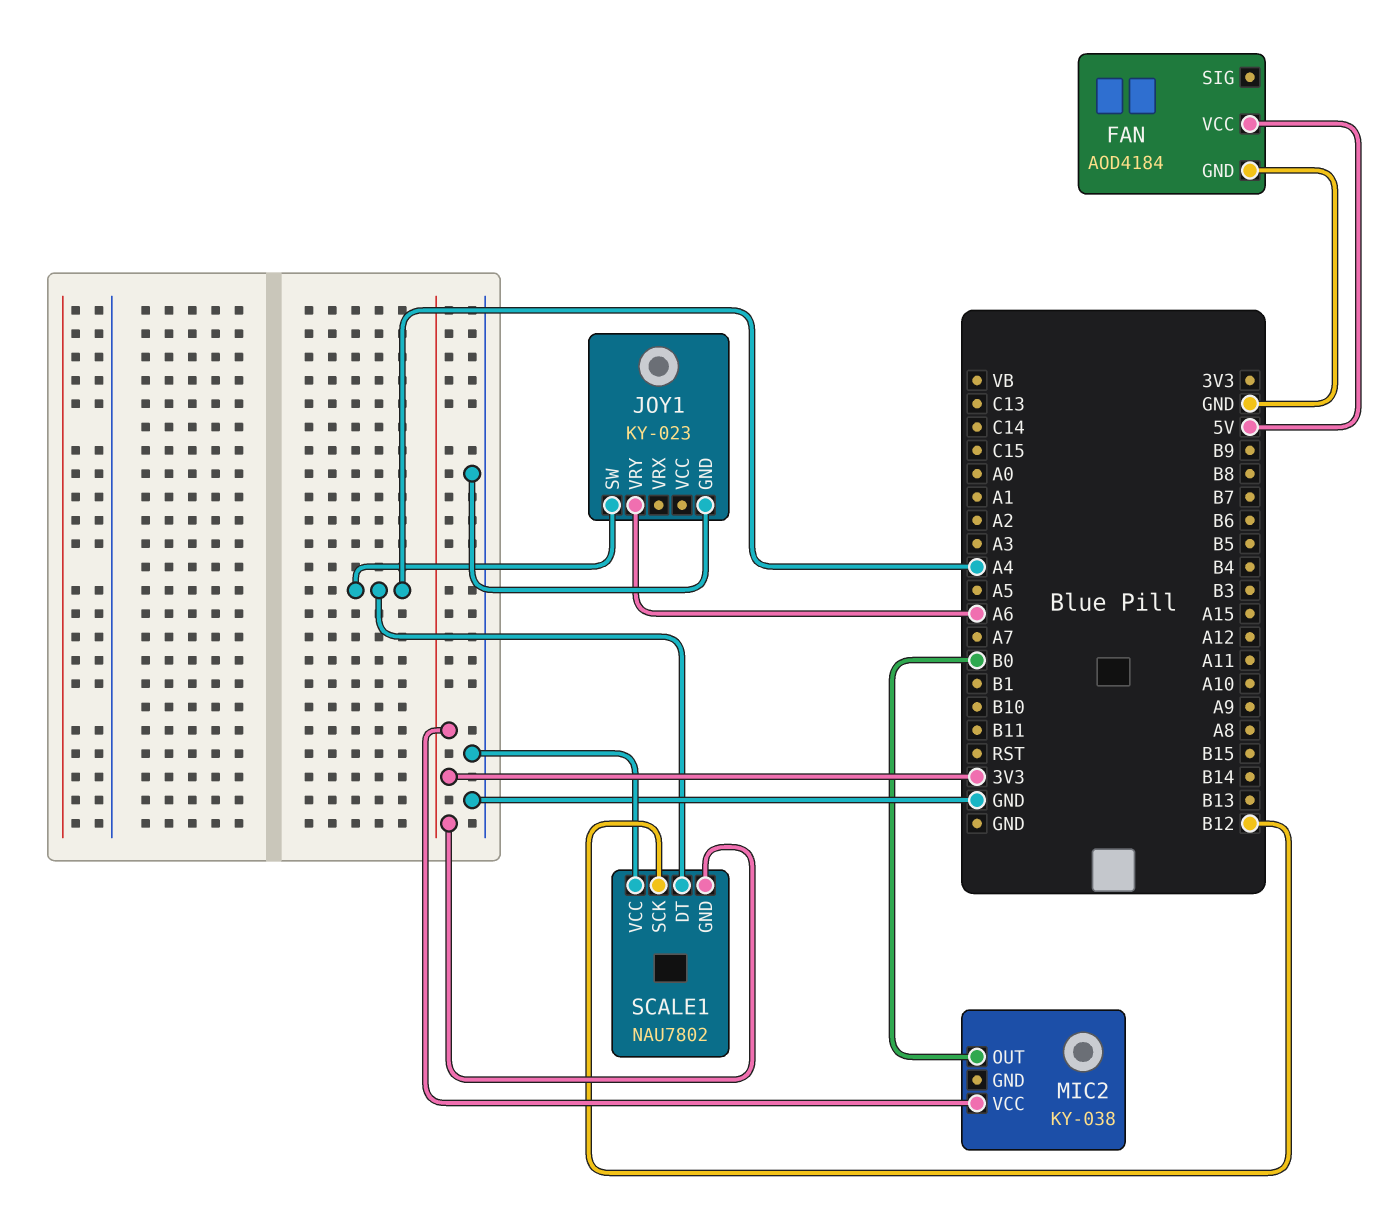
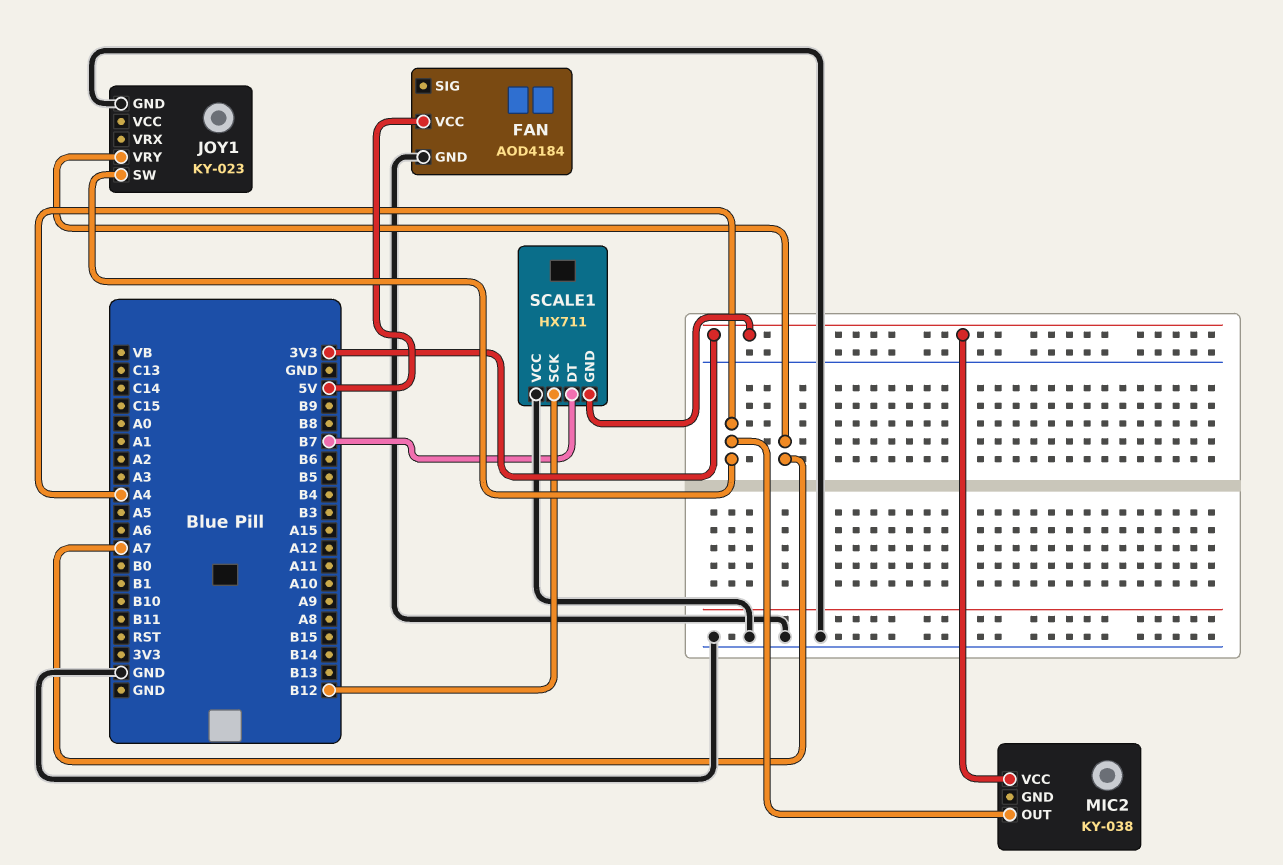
JOY1 pin VRY: A6 -> A7
MIC2 pin OUT: B0 -> A4
SCALE1: NAU7802 -> HX711
SCALE1 pin DT: A4 -> B7

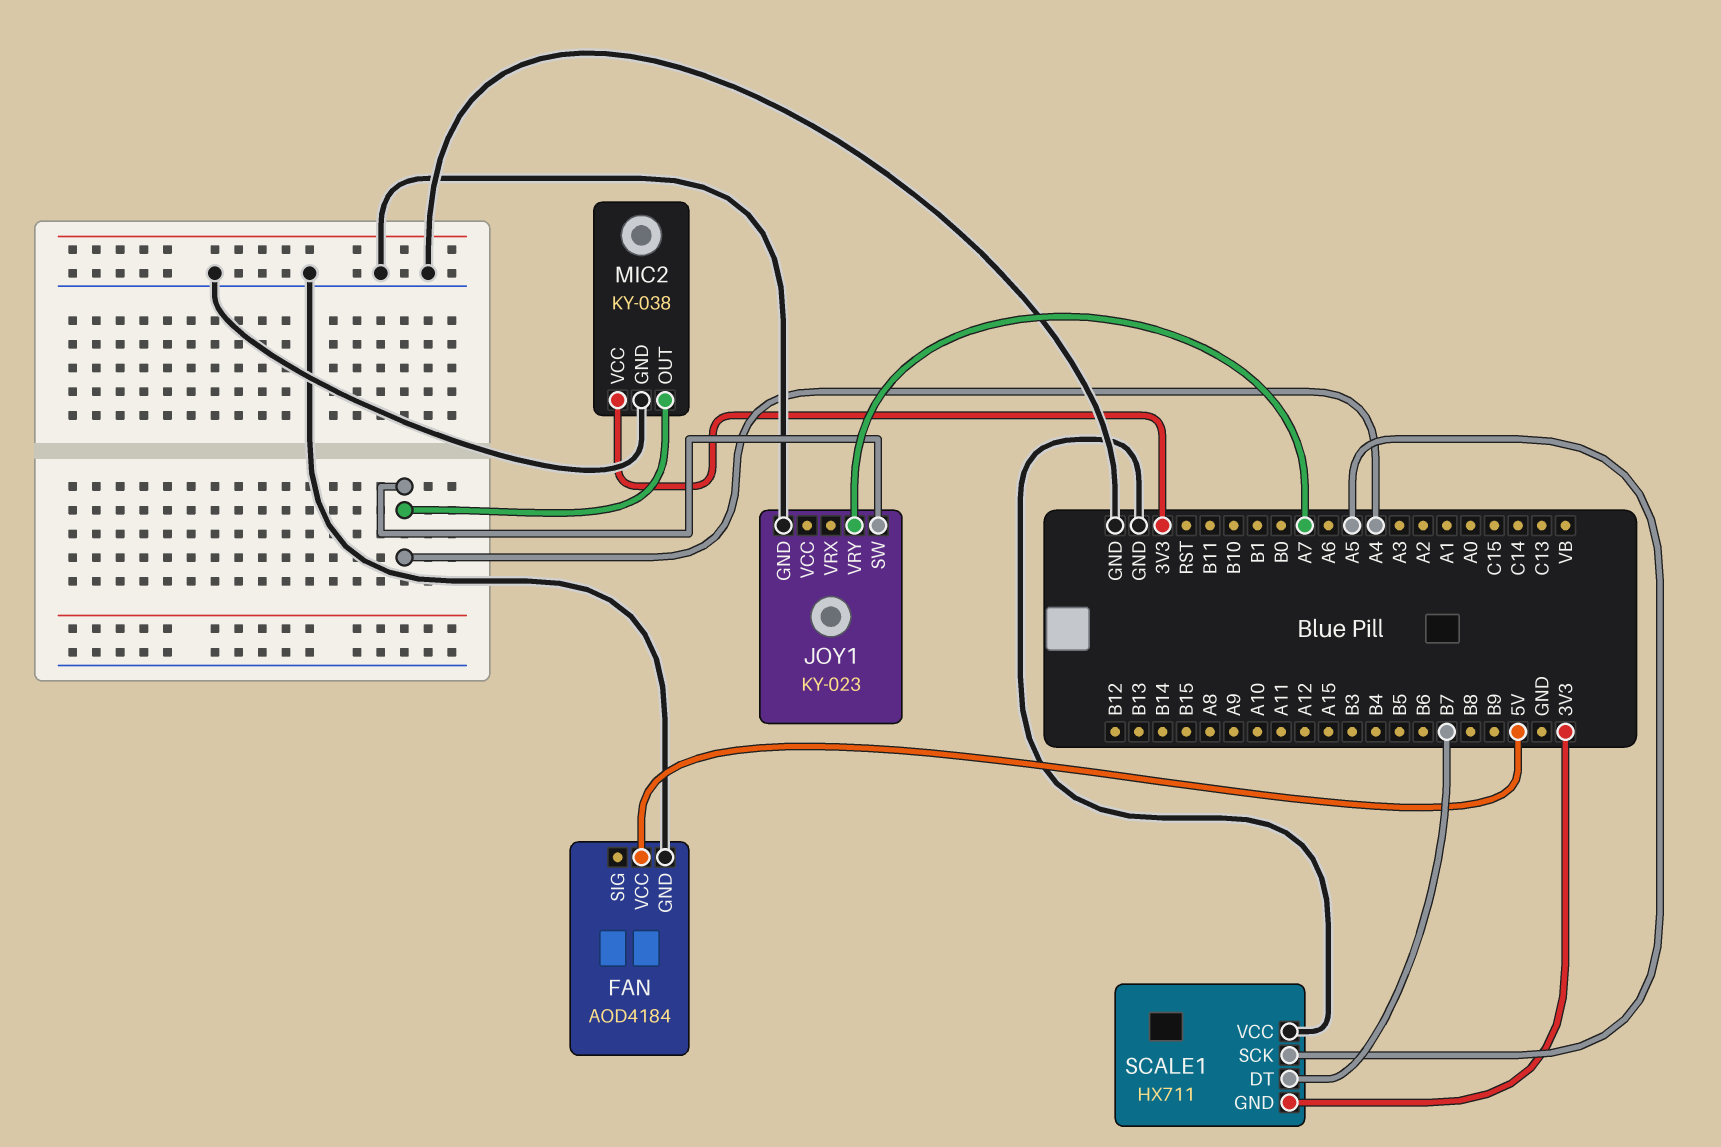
MIC2 pin GND: none -> GND
SCALE1 pin SCK: B12 -> A5

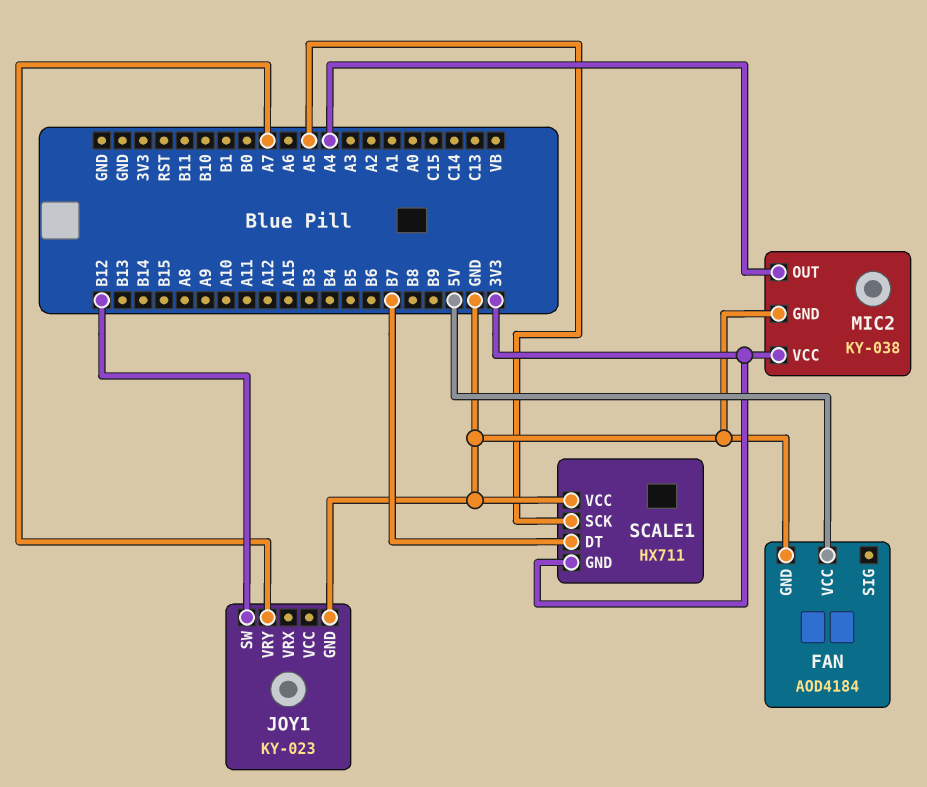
JOY1 pin SW: A4 -> B12

